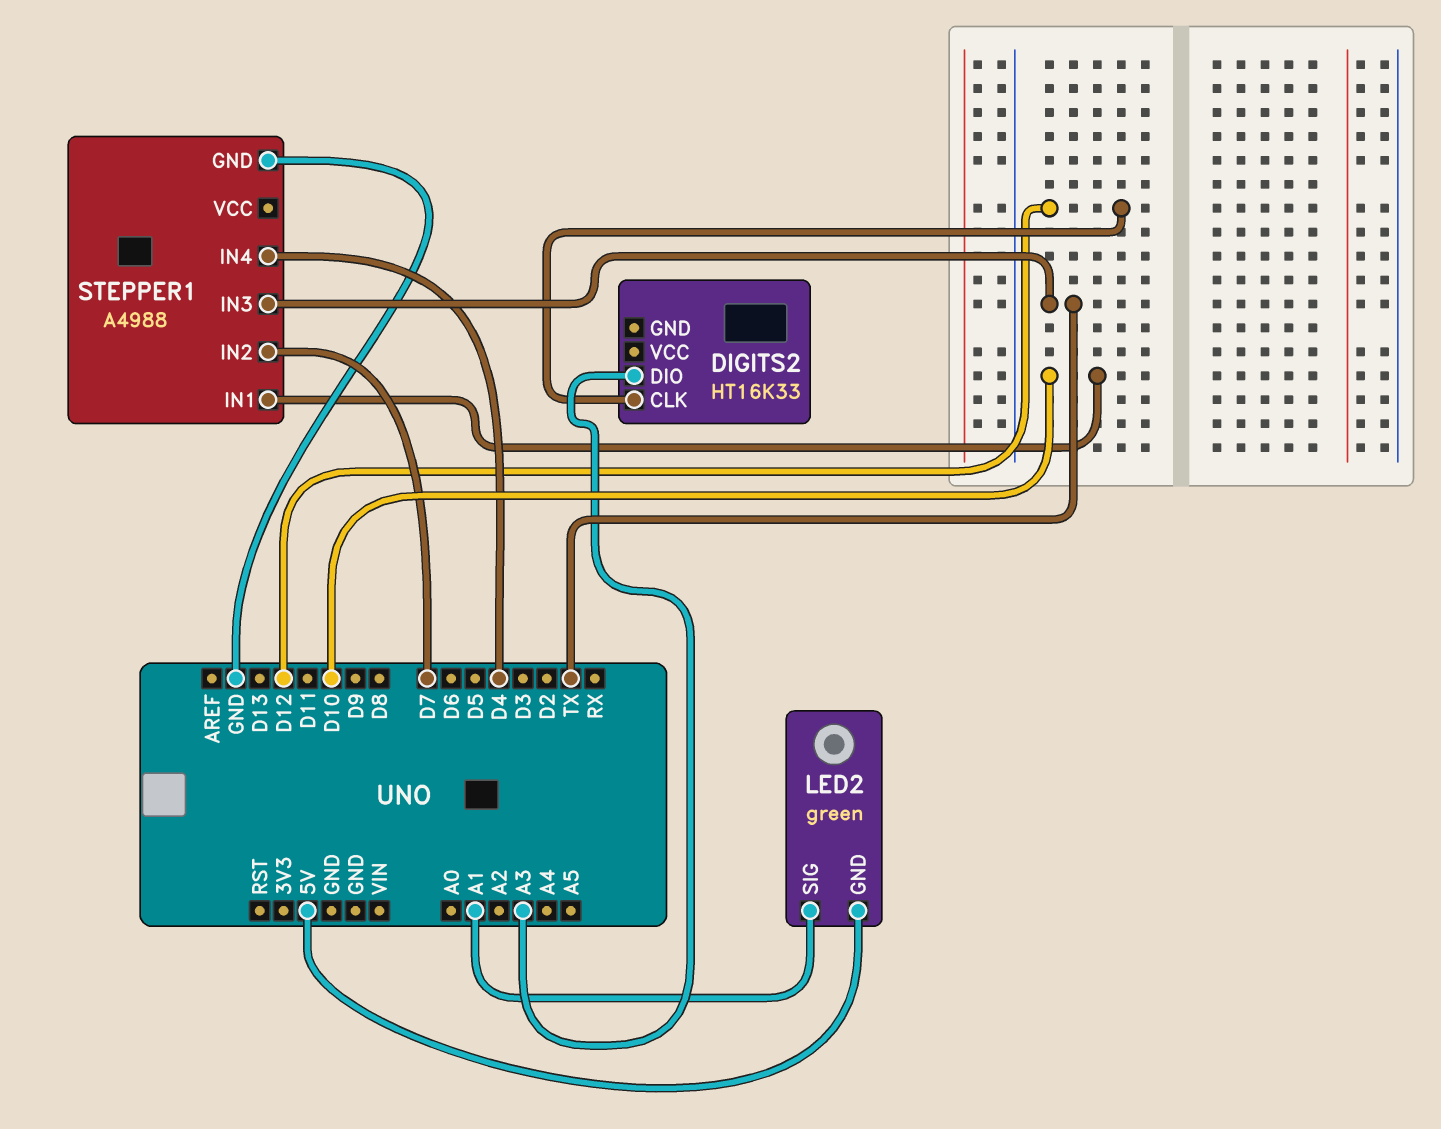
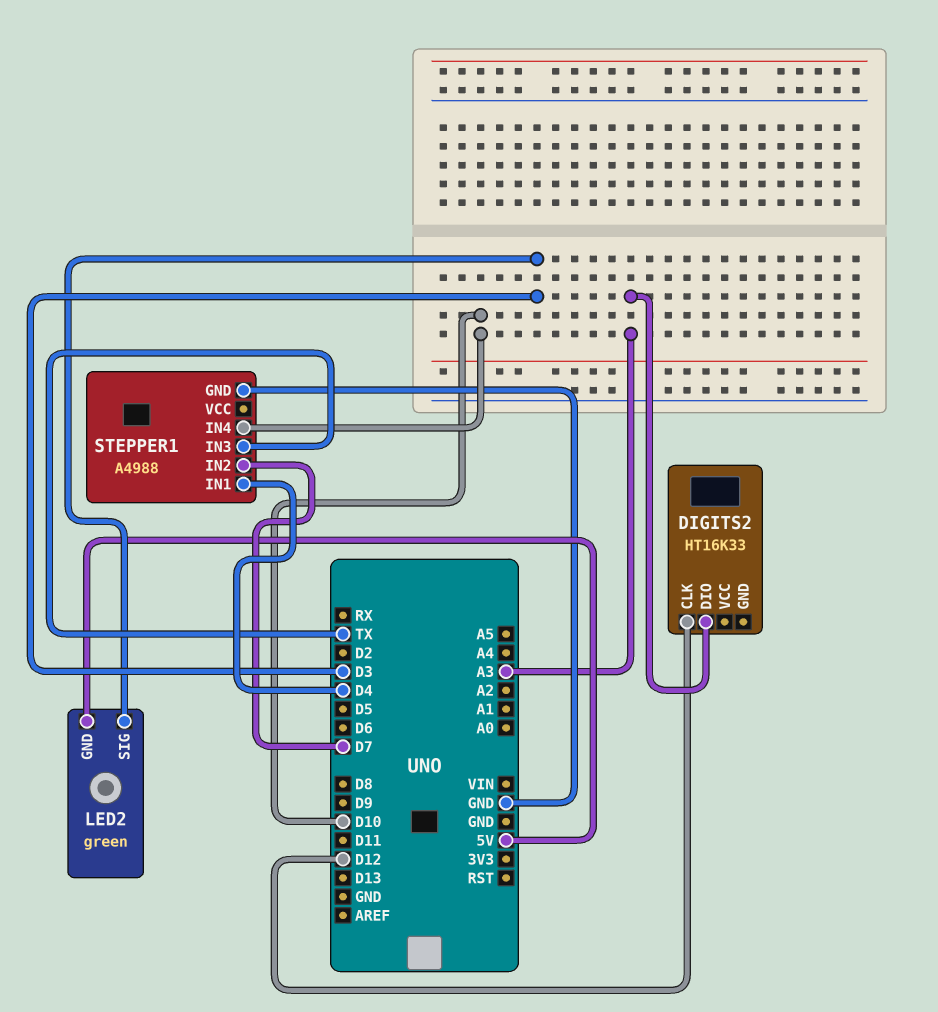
LED2 pin SIG: A1 -> D3
STEPPER1 pin IN1: D10 -> D4
STEPPER1 pin IN4: D4 -> D10

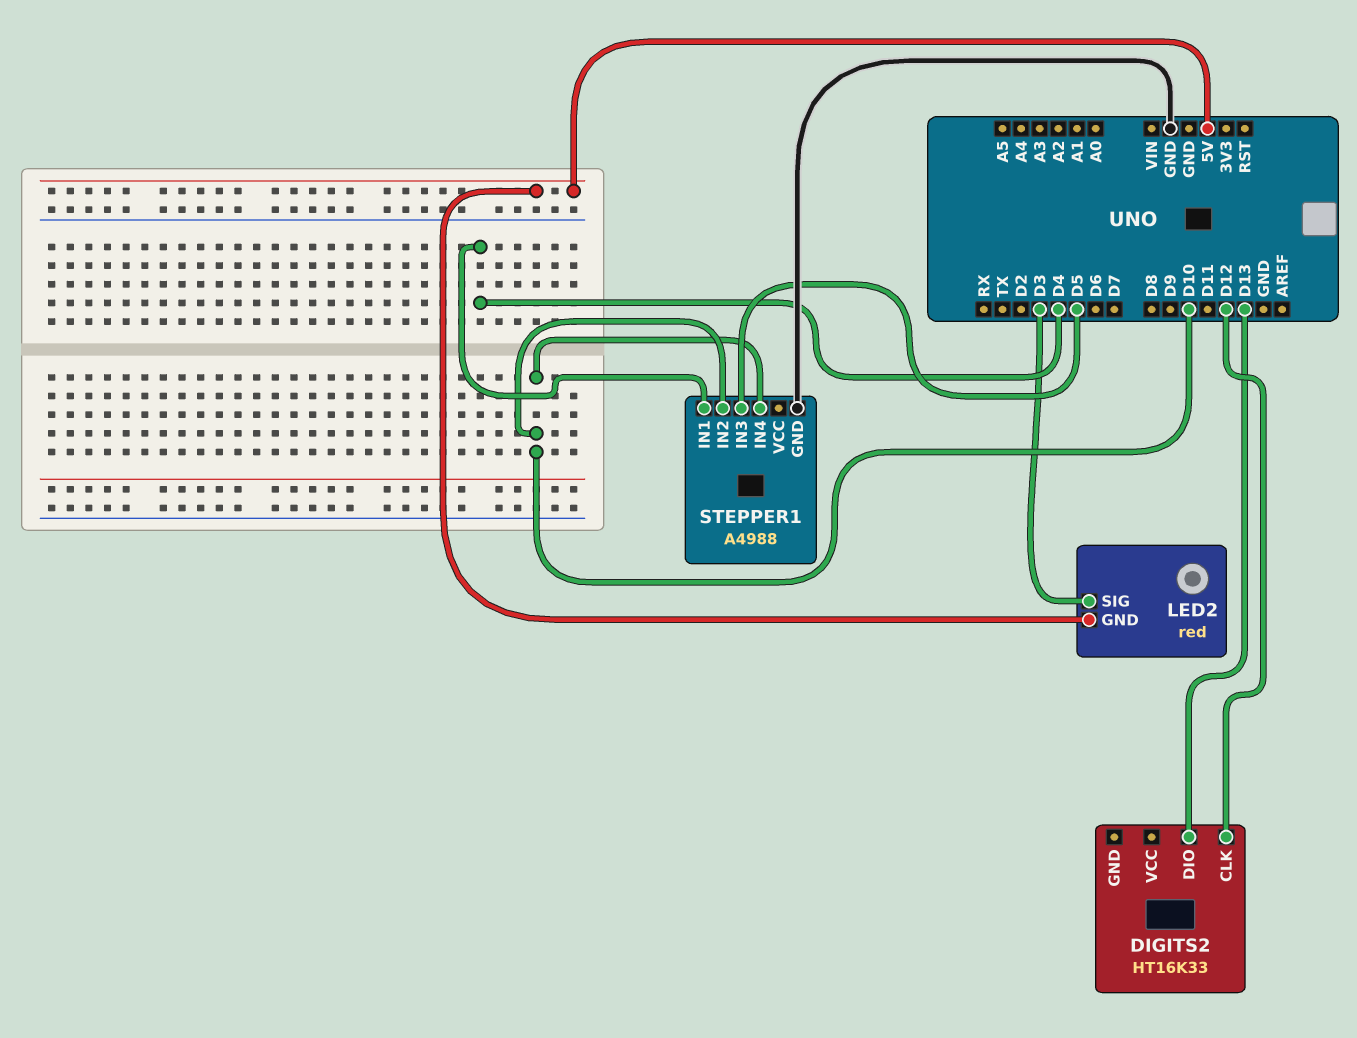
DIGITS2 pin DIO: A3 -> D13
LED2: green -> red
STEPPER1 pin IN2: D7 -> D10
STEPPER1 pin IN3: TX -> D5

